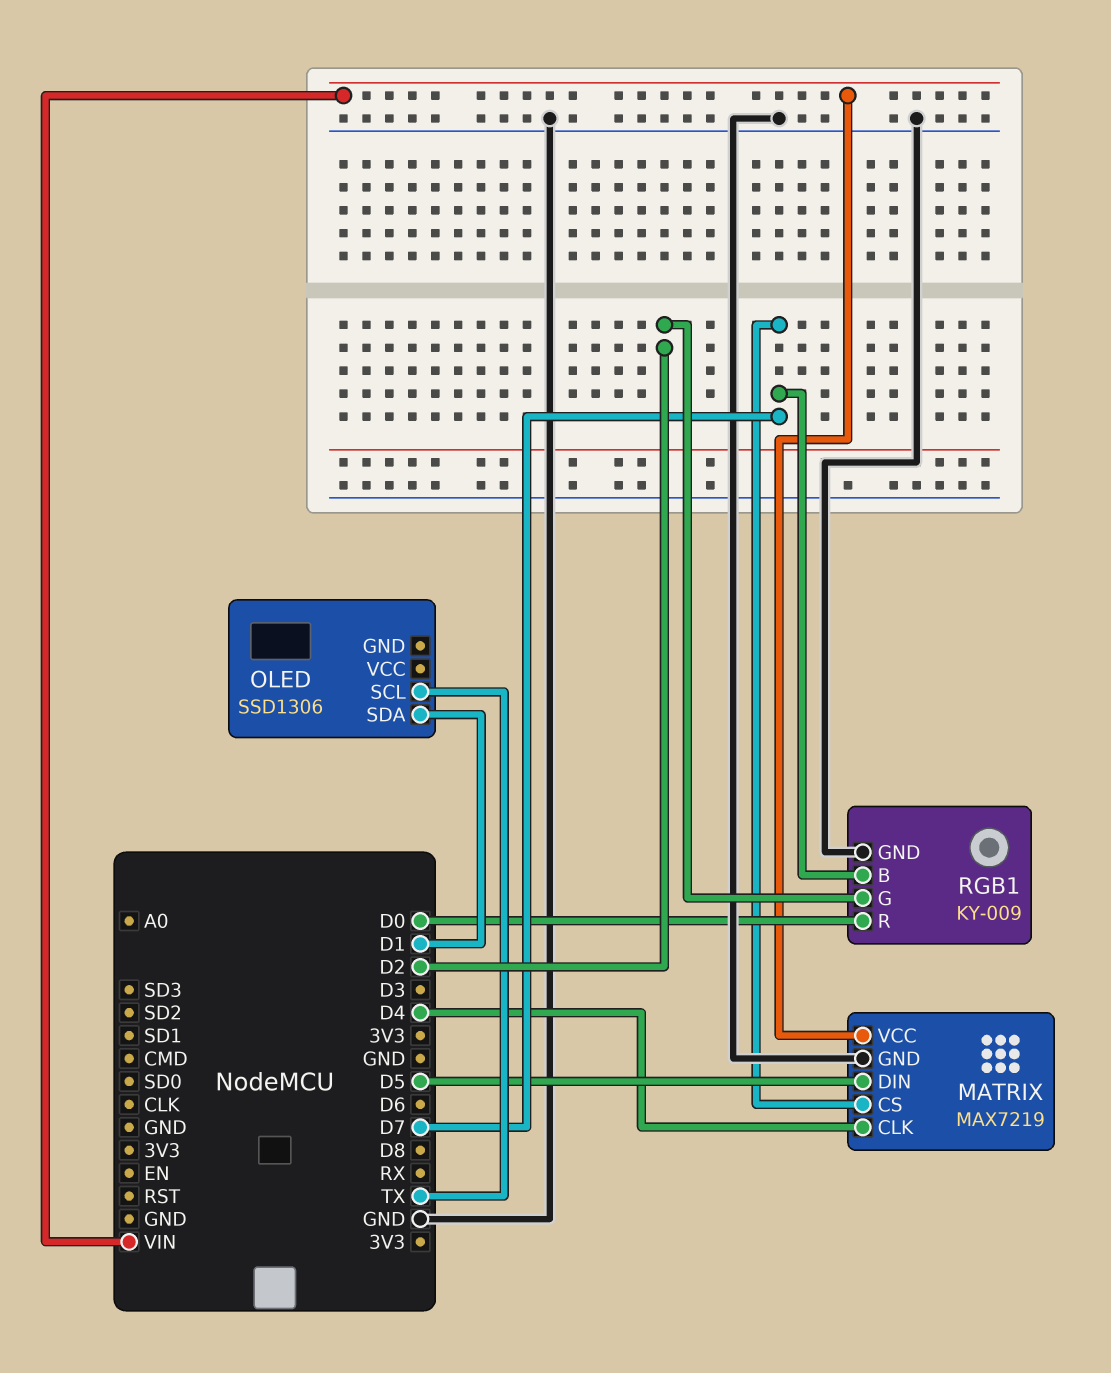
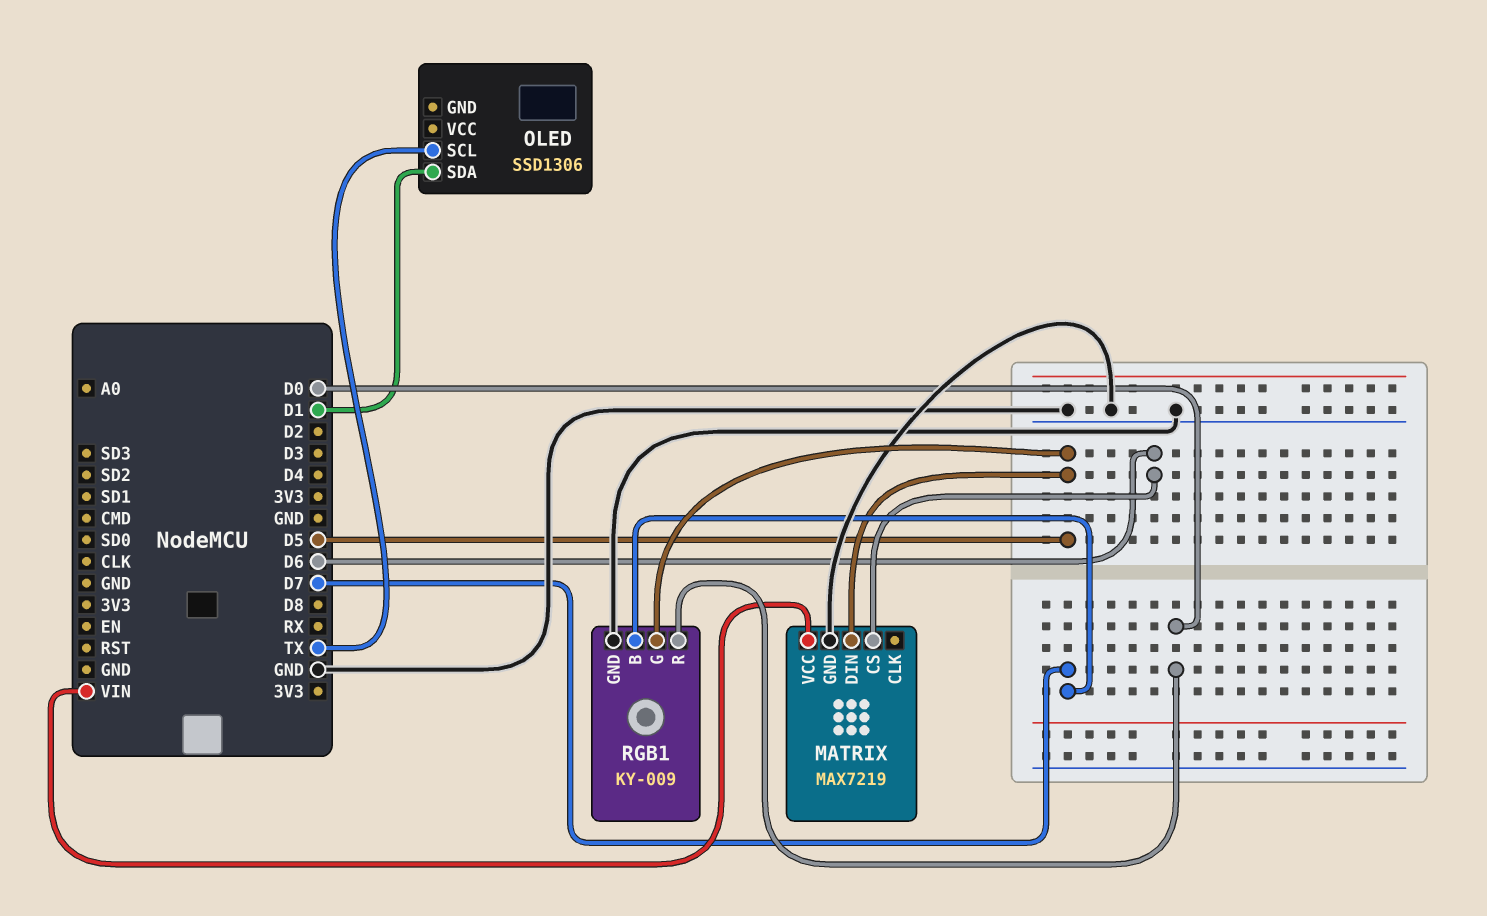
MATRIX pin CLK: D4 -> none
MATRIX pin CS: D7 -> D6
RGB1 pin G: D2 -> D5

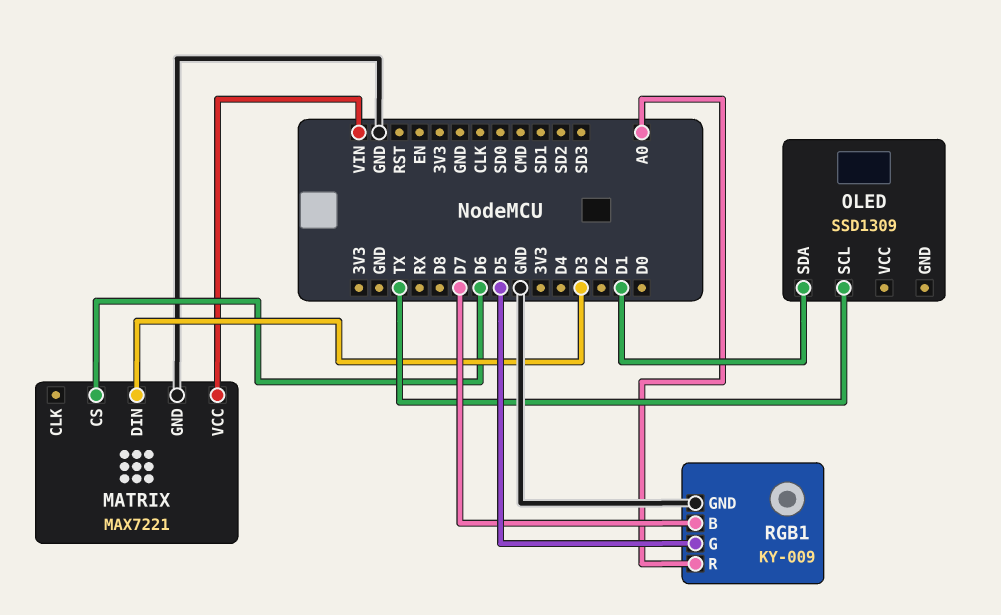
MATRIX: MAX7219 -> MAX7221
MATRIX pin DIN: D5 -> D3
OLED: SSD1306 -> SSD1309
RGB1 pin R: D0 -> A0

